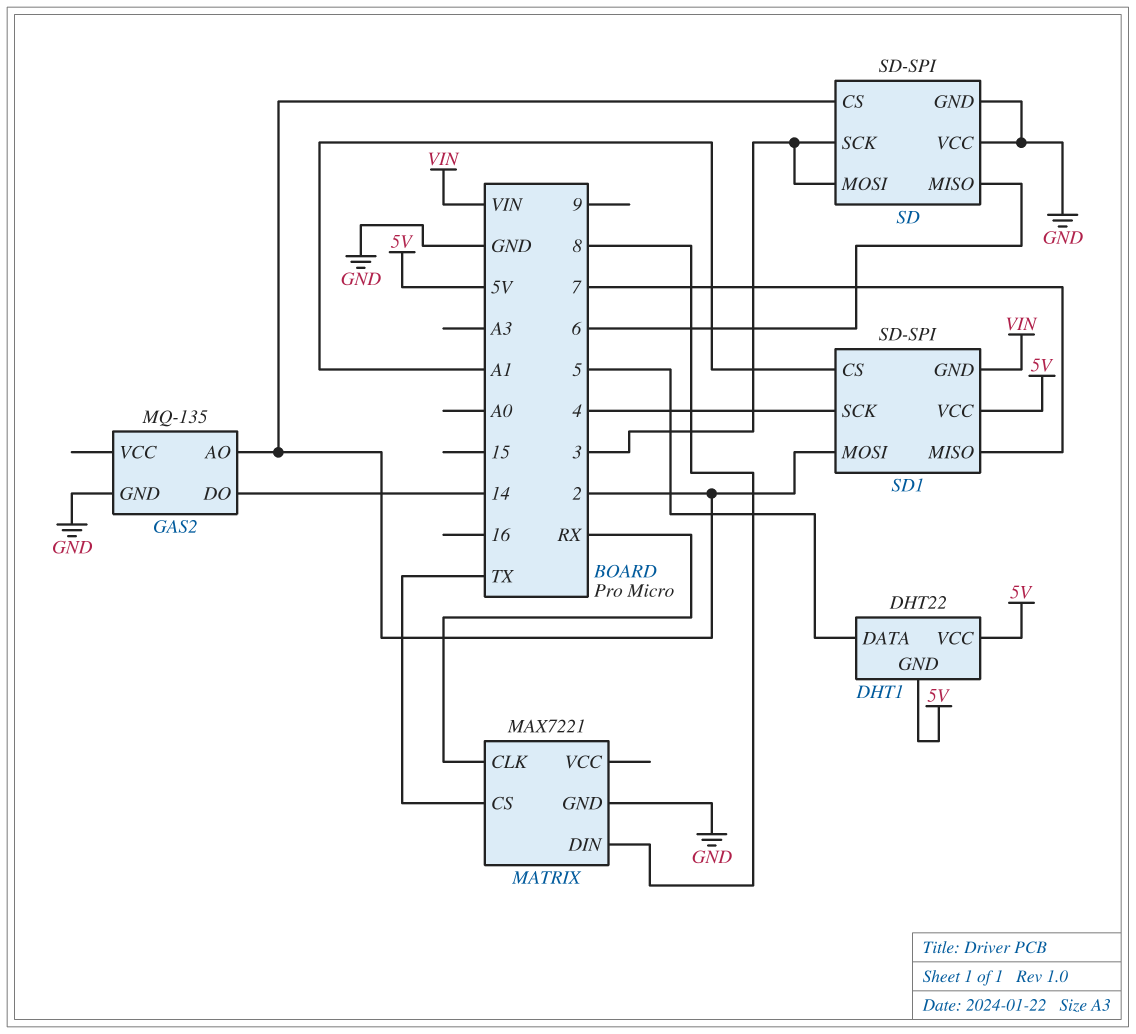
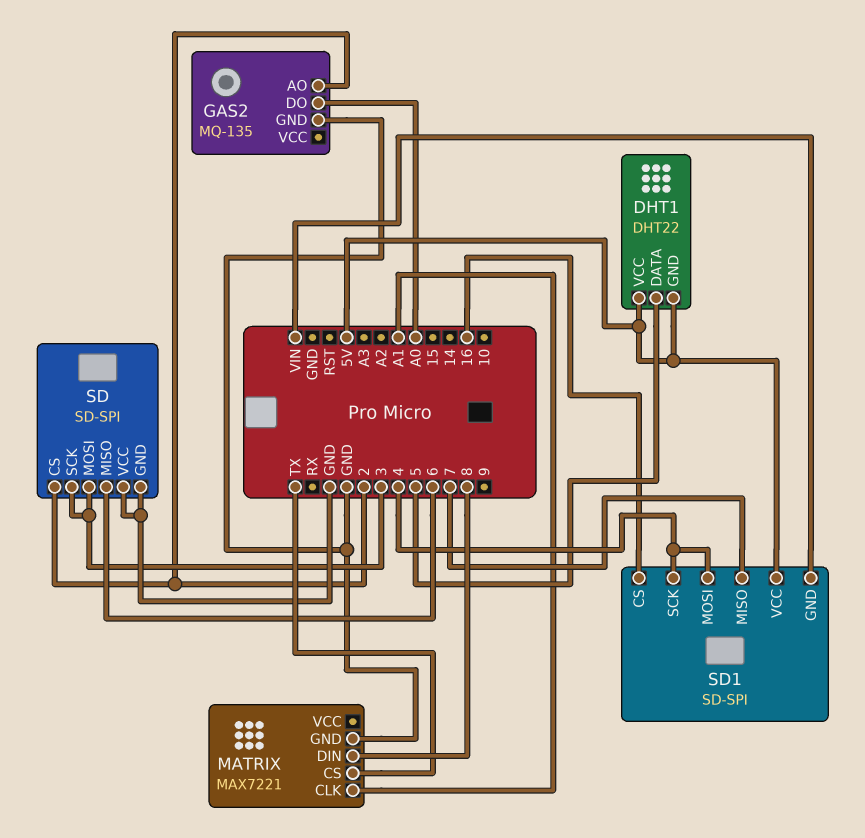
GAS2 pin DO: 14 -> A0
MATRIX pin CLK: RX -> A1
SD1 pin CS: A1 -> 16
SD1 pin MOSI: 2 -> 4

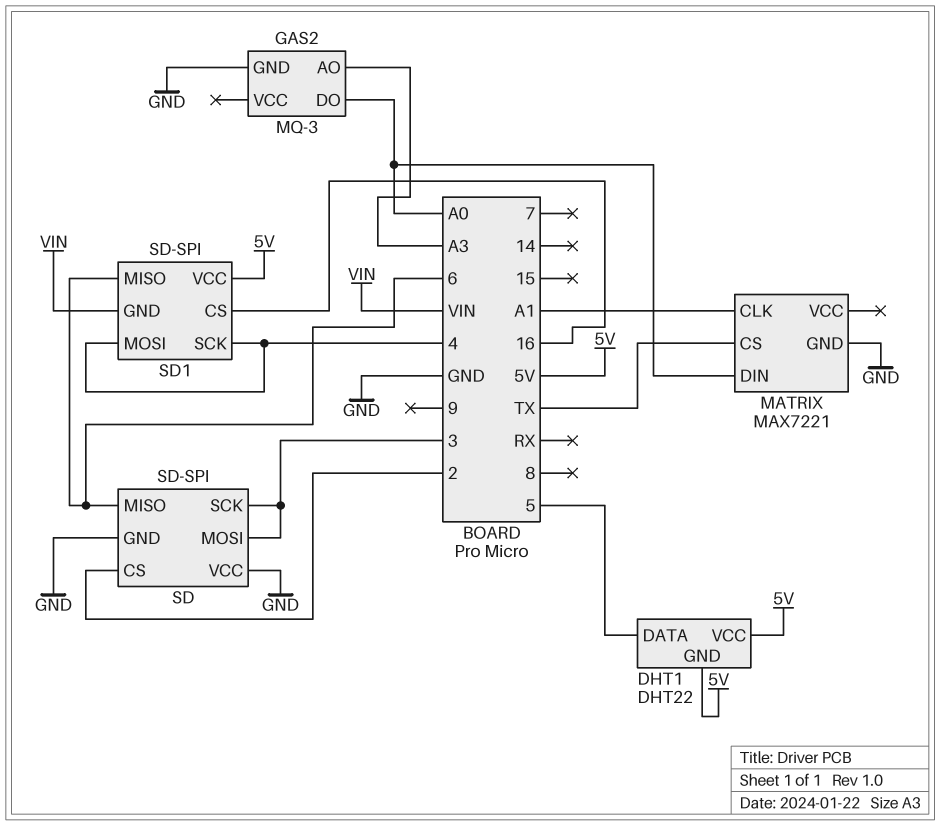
GAS2: MQ-135 -> MQ-3
GAS2 pin AO: 2 -> A3
MATRIX pin DIN: 8 -> A0
SD1 pin MISO: 7 -> 6

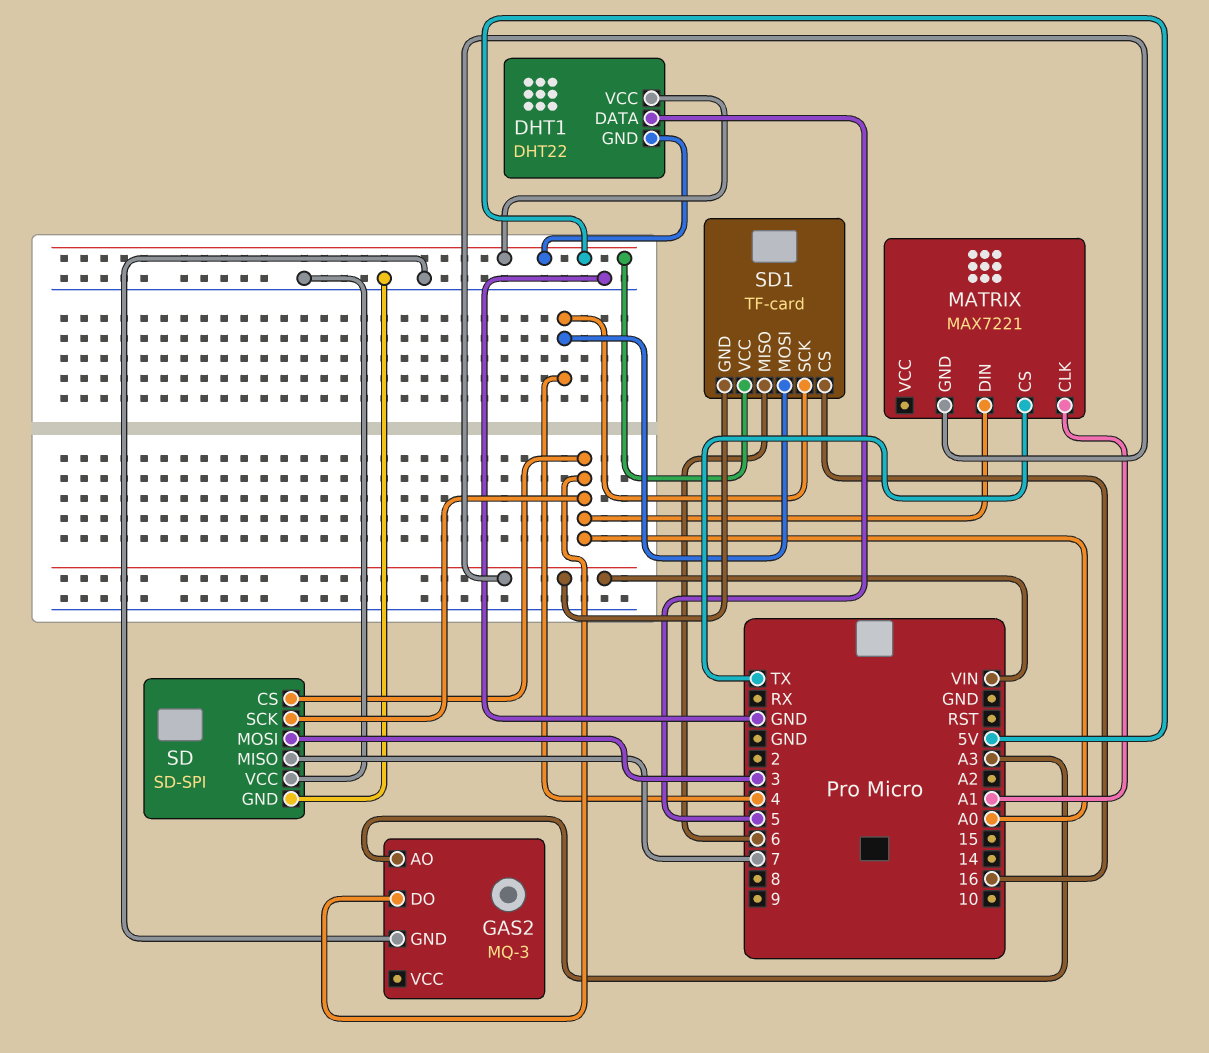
MATRIX pin GND: GND -> VIN
SD pin CS: 2 -> A0
SD pin MISO: 6 -> 7
SD pin SCK: 3 -> A0
SD1: SD-SPI -> TF-card

